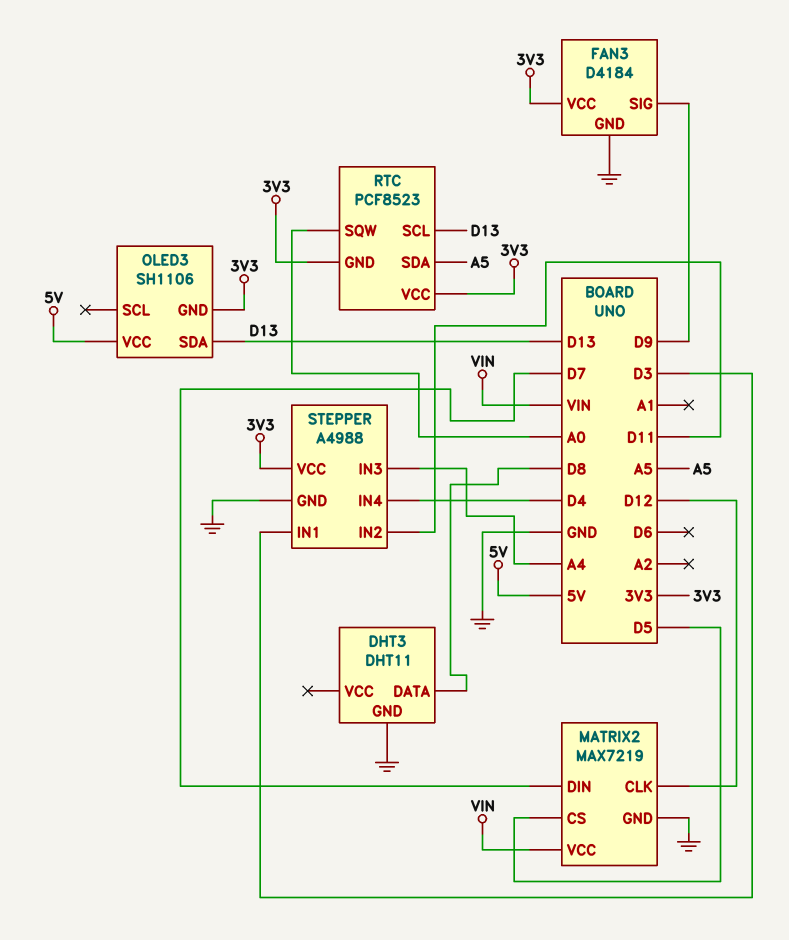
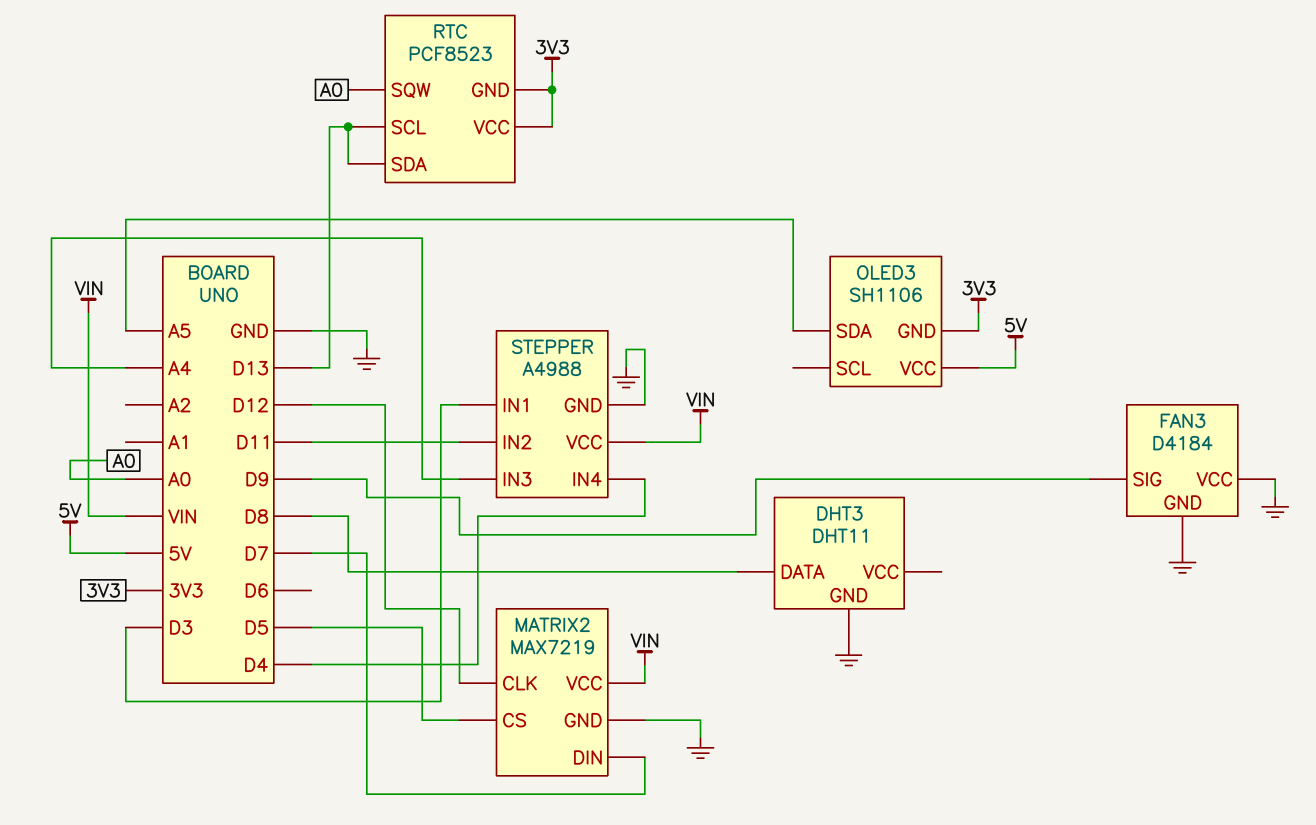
FAN3 pin VCC: 3V3 -> GND
OLED3 pin SDA: D13 -> A5
RTC pin SDA: A5 -> D13
STEPPER pin VCC: 3V3 -> VIN

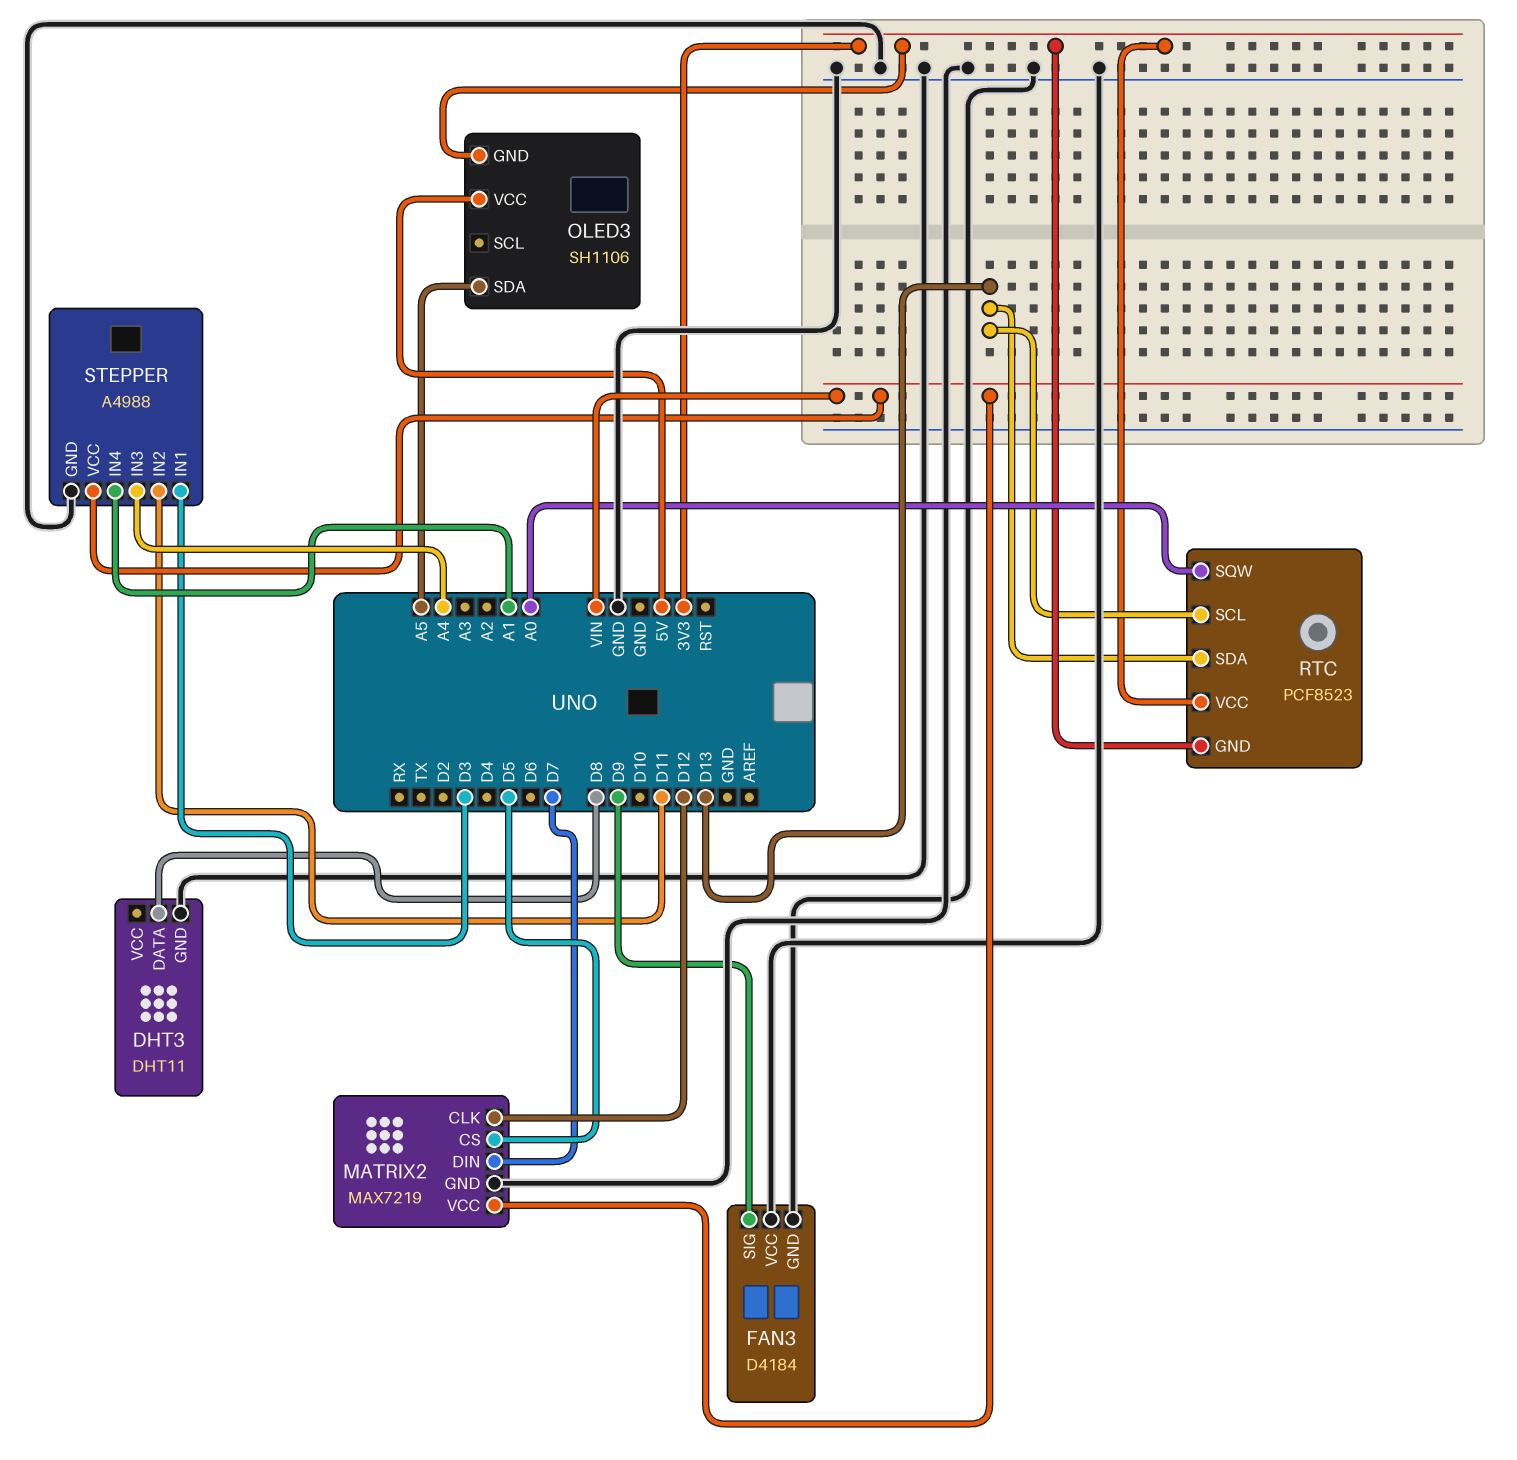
STEPPER pin IN4: D4 -> A1

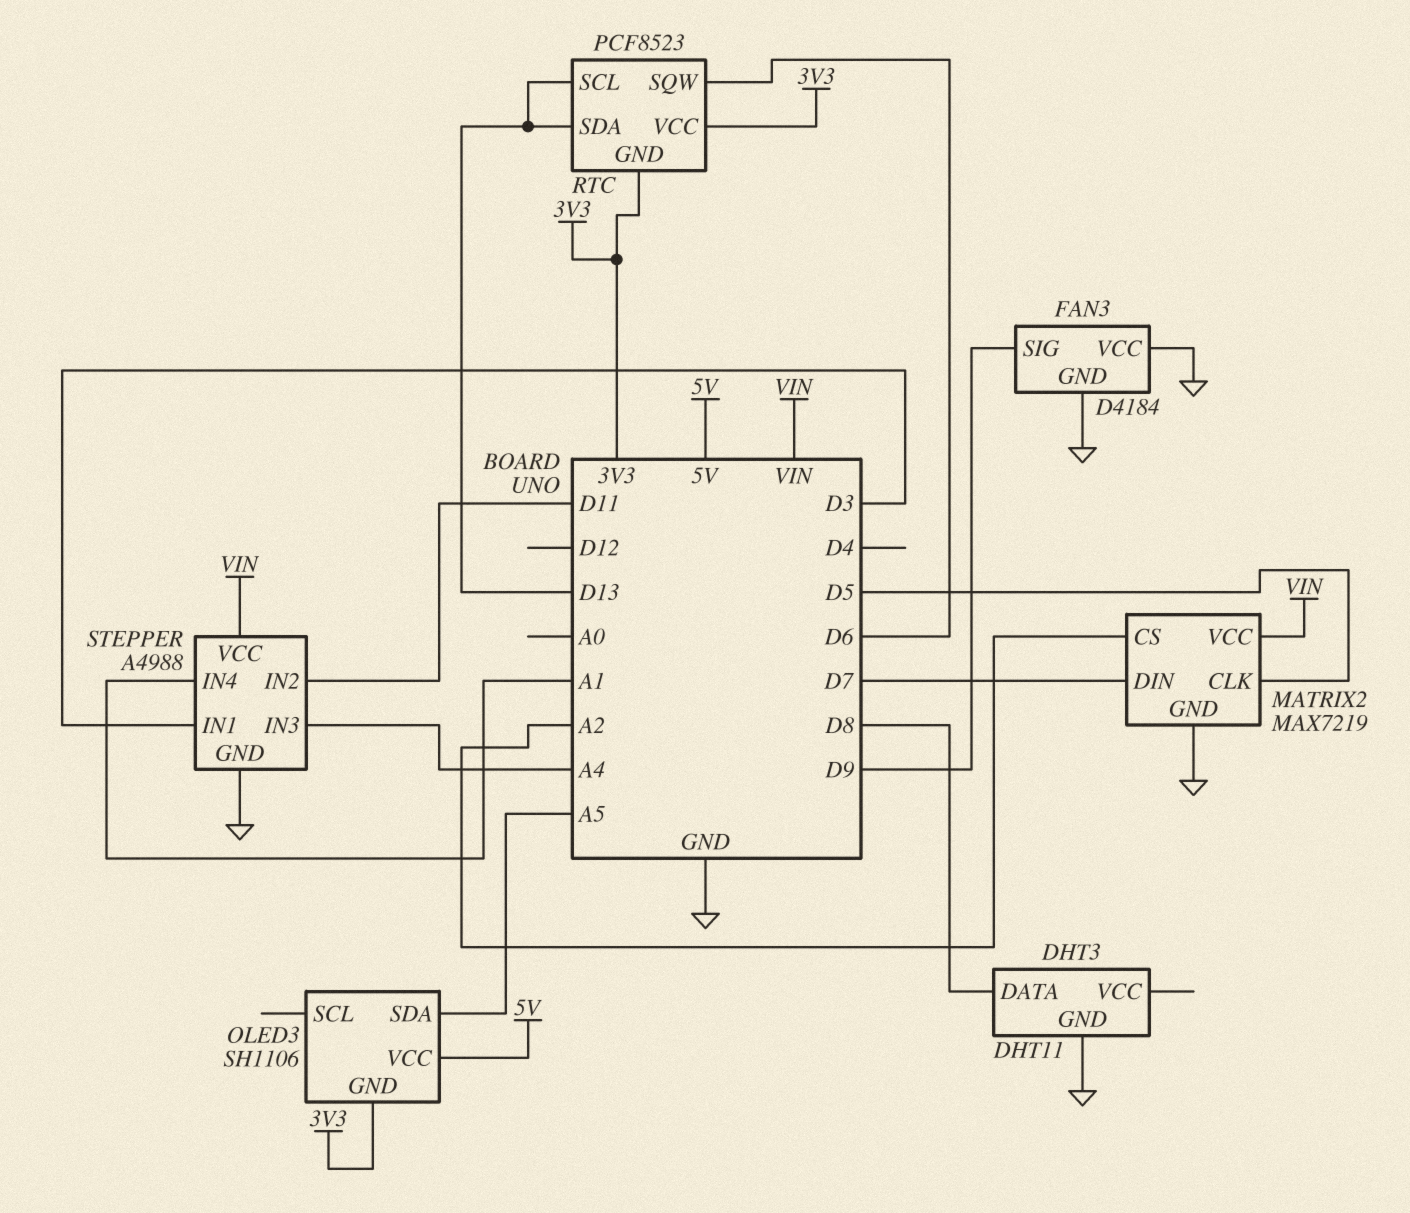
MATRIX2 pin CLK: D12 -> D5
MATRIX2 pin CS: D5 -> A2
RTC pin SQW: A0 -> D6

